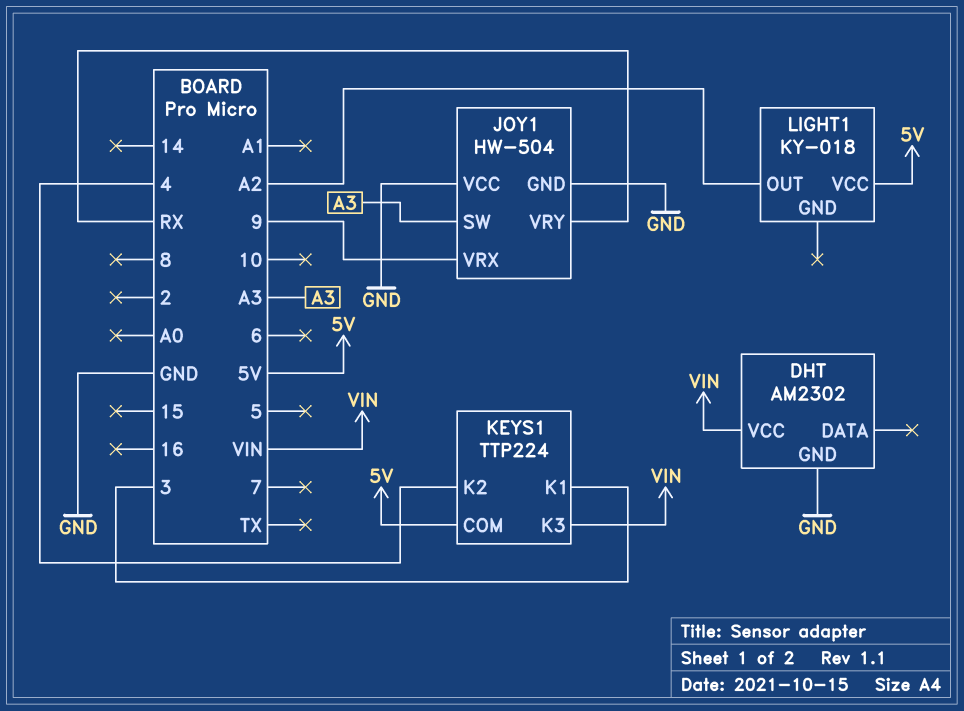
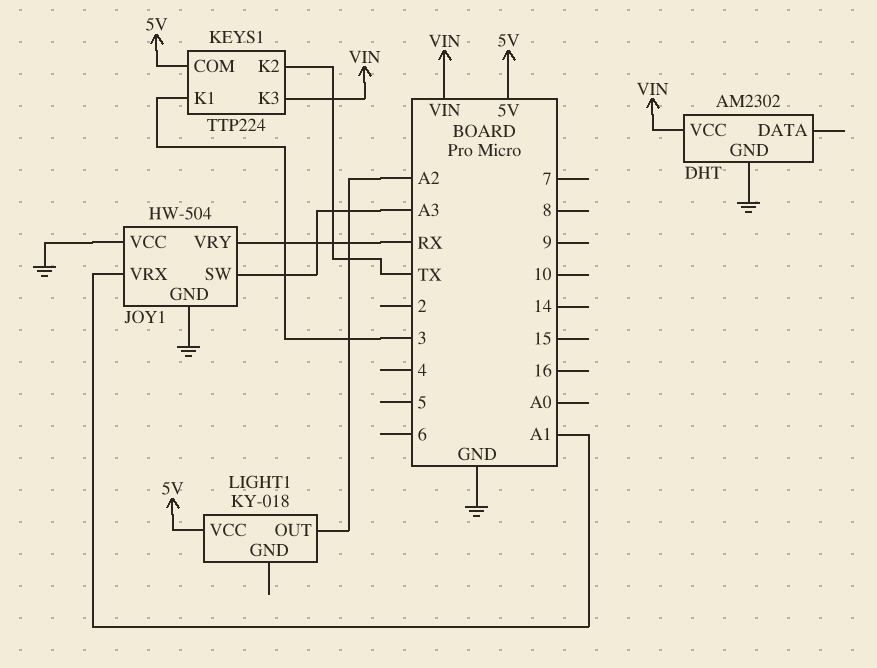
JOY1 pin VRX: 9 -> A1
KEYS1 pin K2: 4 -> TX

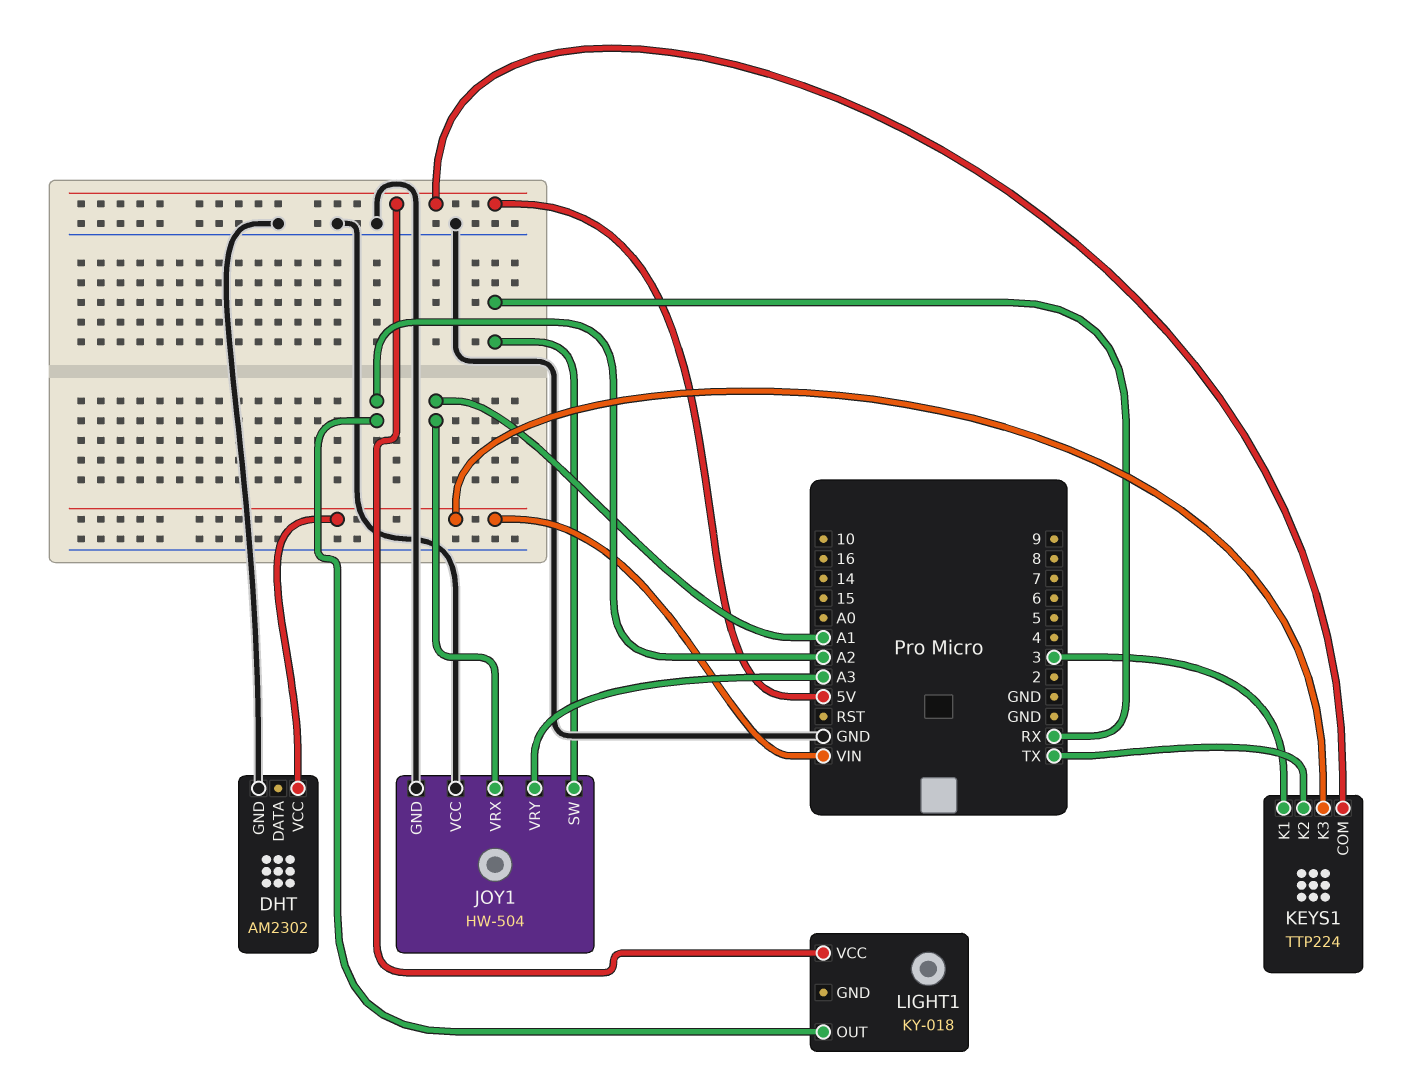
JOY1 pin SW: A3 -> RX
JOY1 pin VRY: RX -> A3

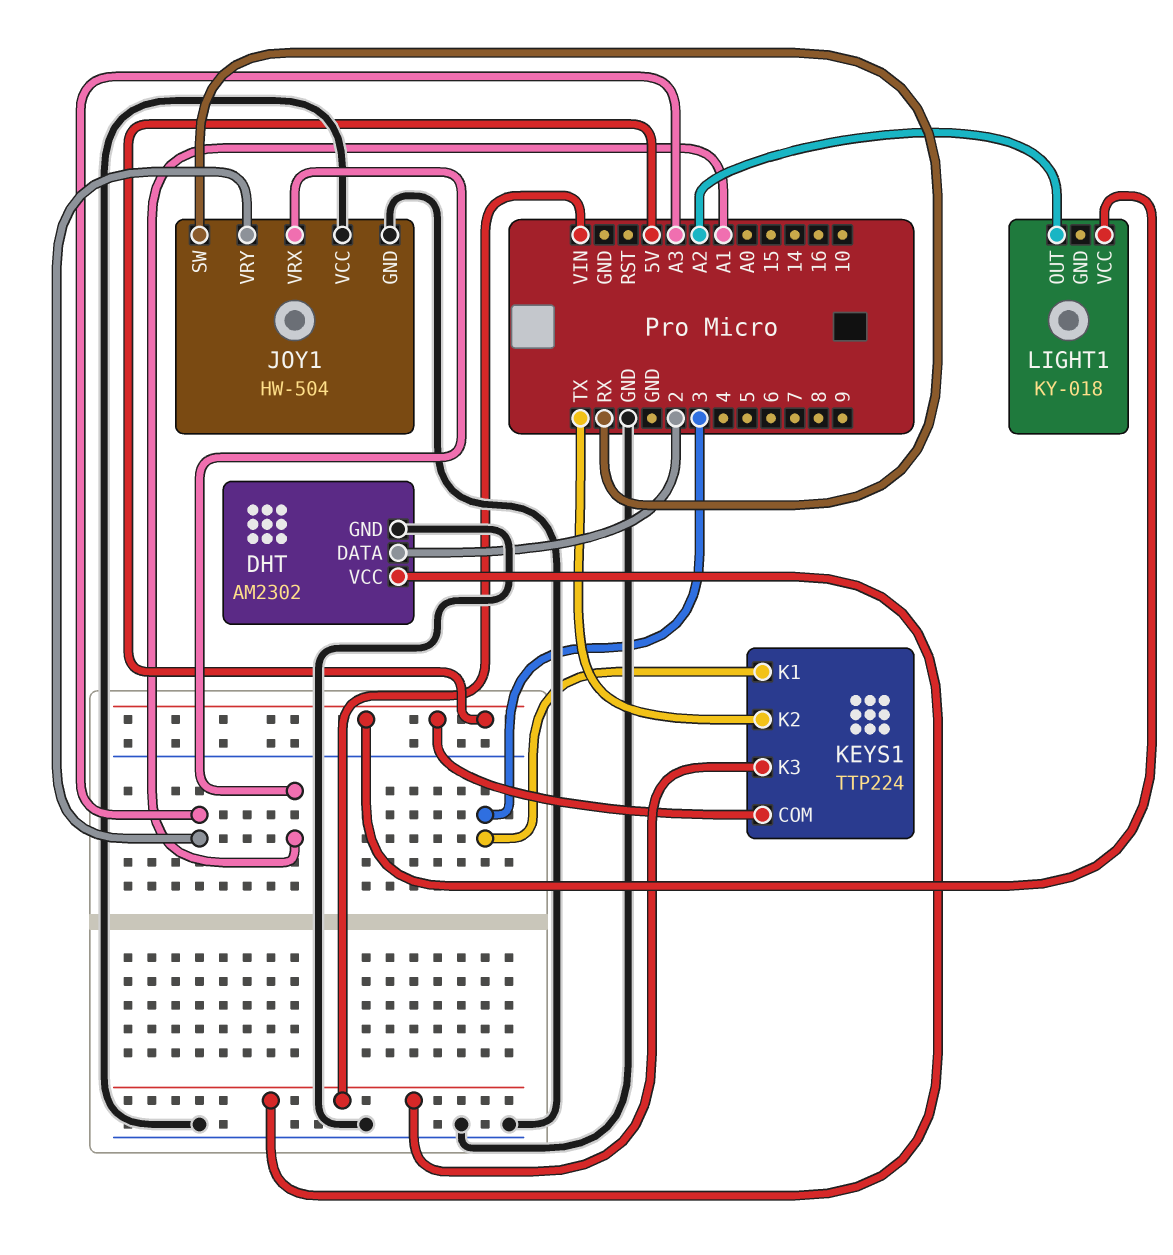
DHT pin DATA: none -> 2

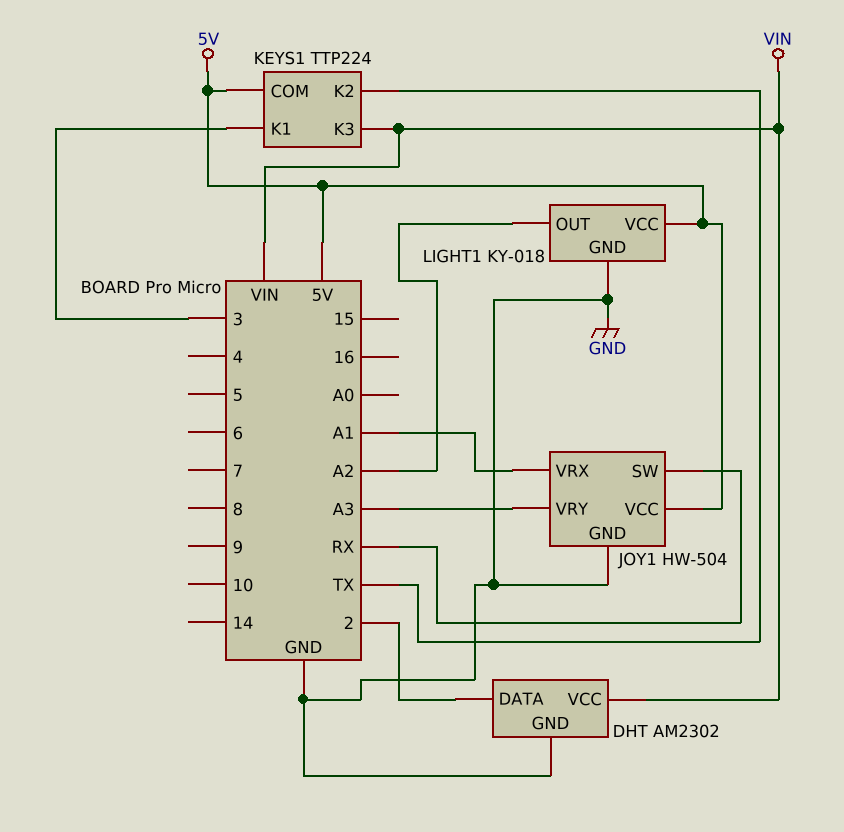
JOY1 pin VCC: GND -> 5V
LIGHT1 pin GND: none -> GND

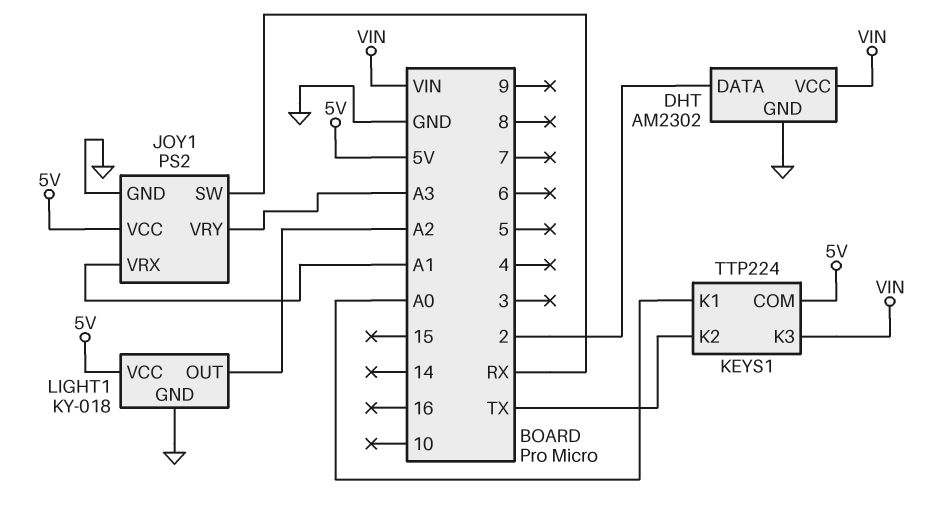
JOY1: HW-504 -> PS2
KEYS1 pin K1: 3 -> A0

